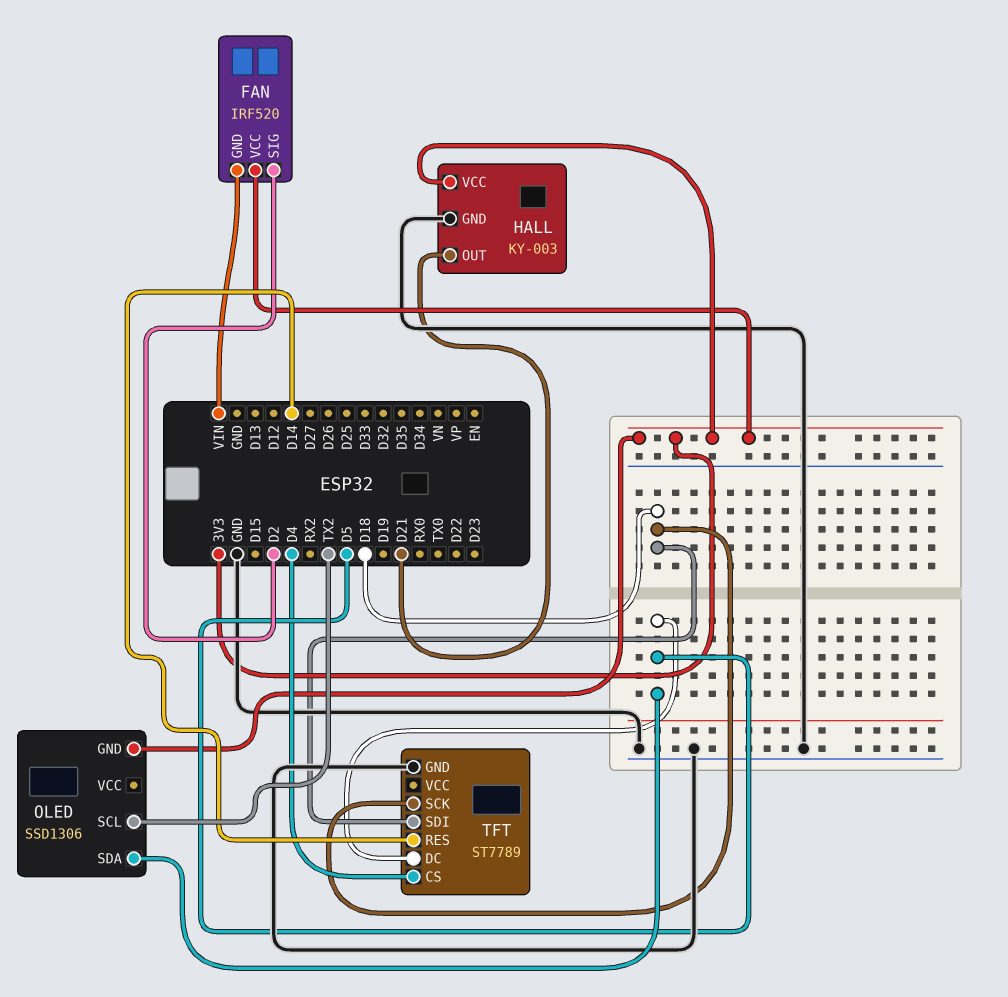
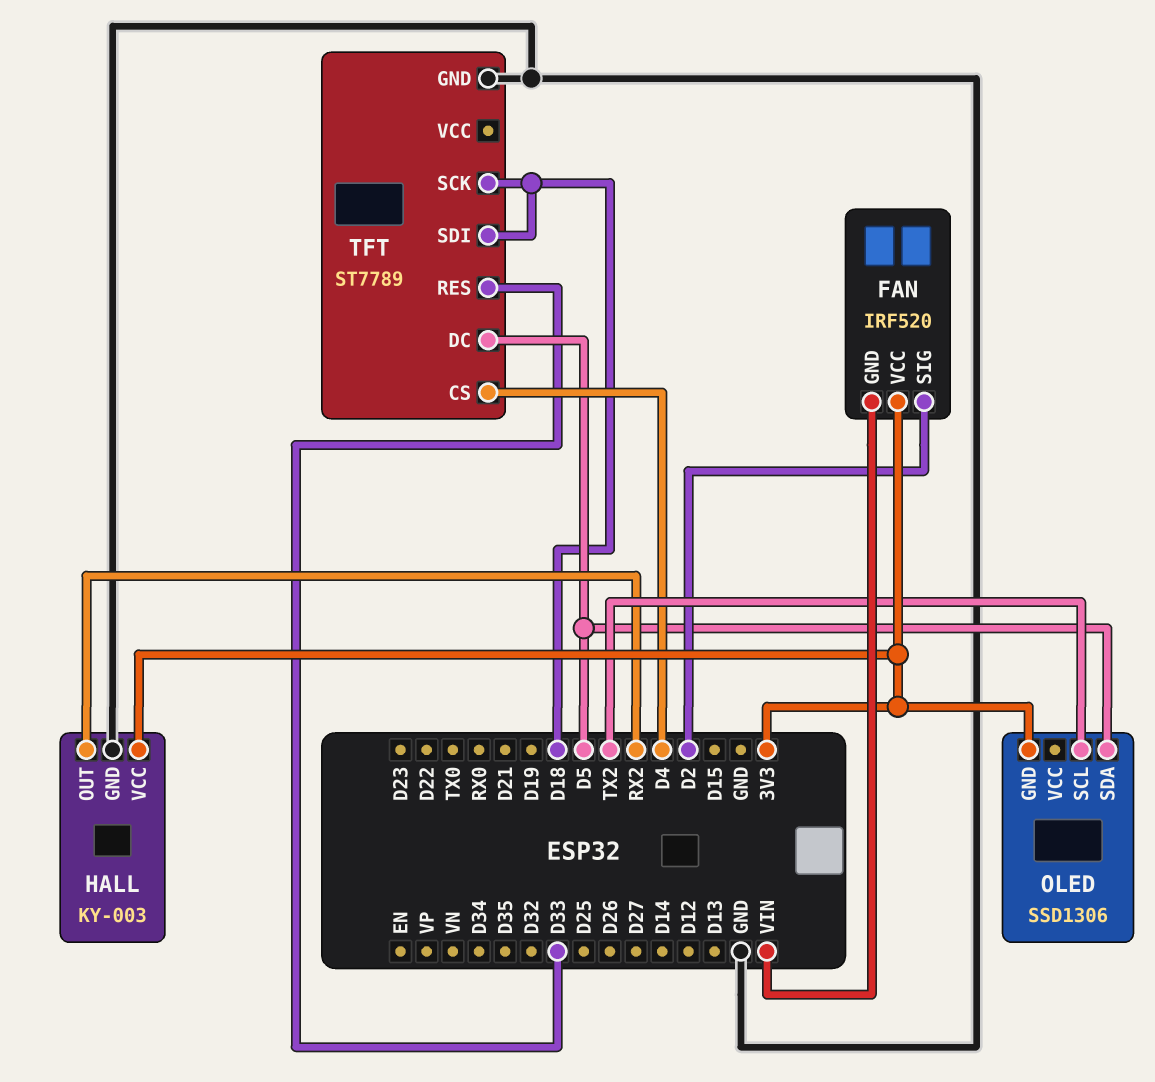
HALL pin OUT: D21 -> RX2
TFT pin RES: D14 -> D33

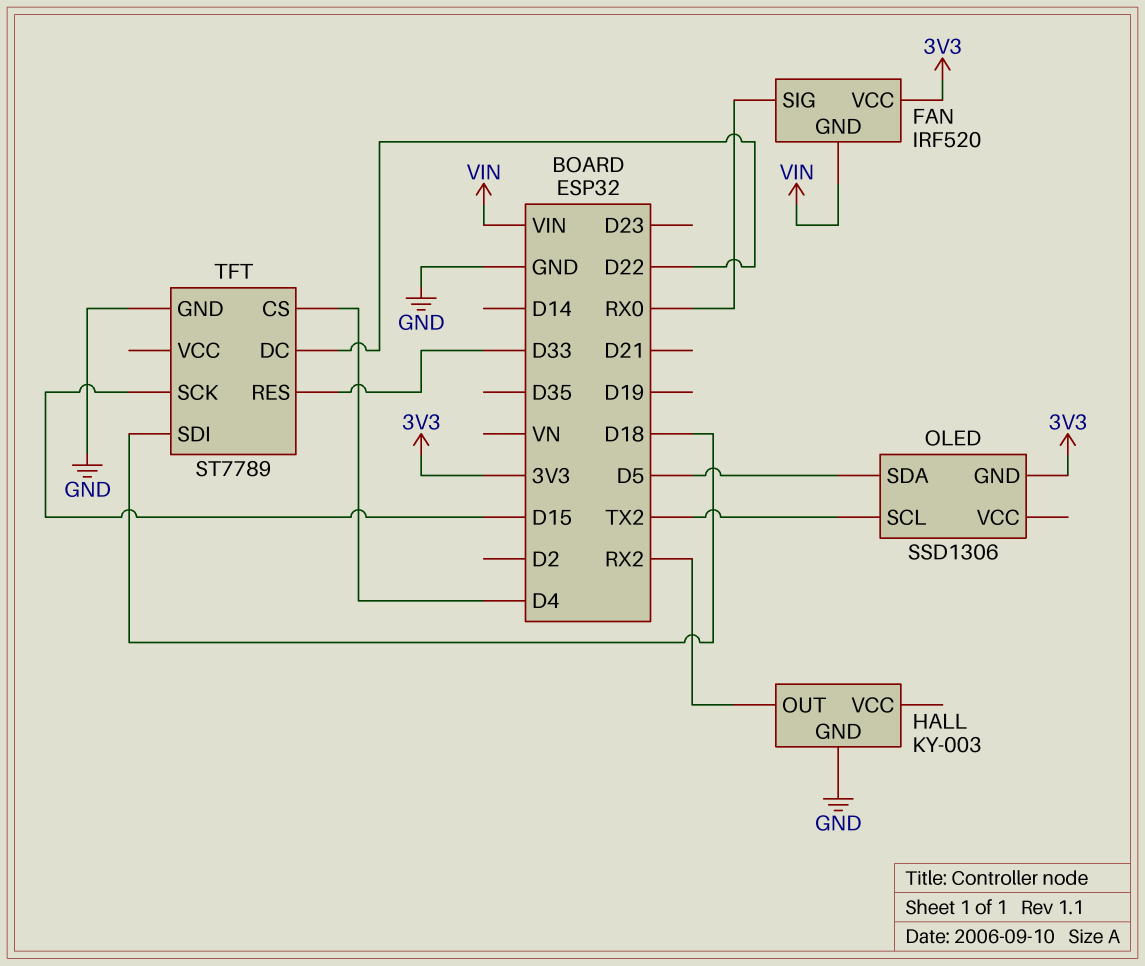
FAN pin SIG: D2 -> RX0
HALL pin VCC: 3V3 -> none
TFT pin DC: D5 -> D22
TFT pin SCK: D18 -> D15

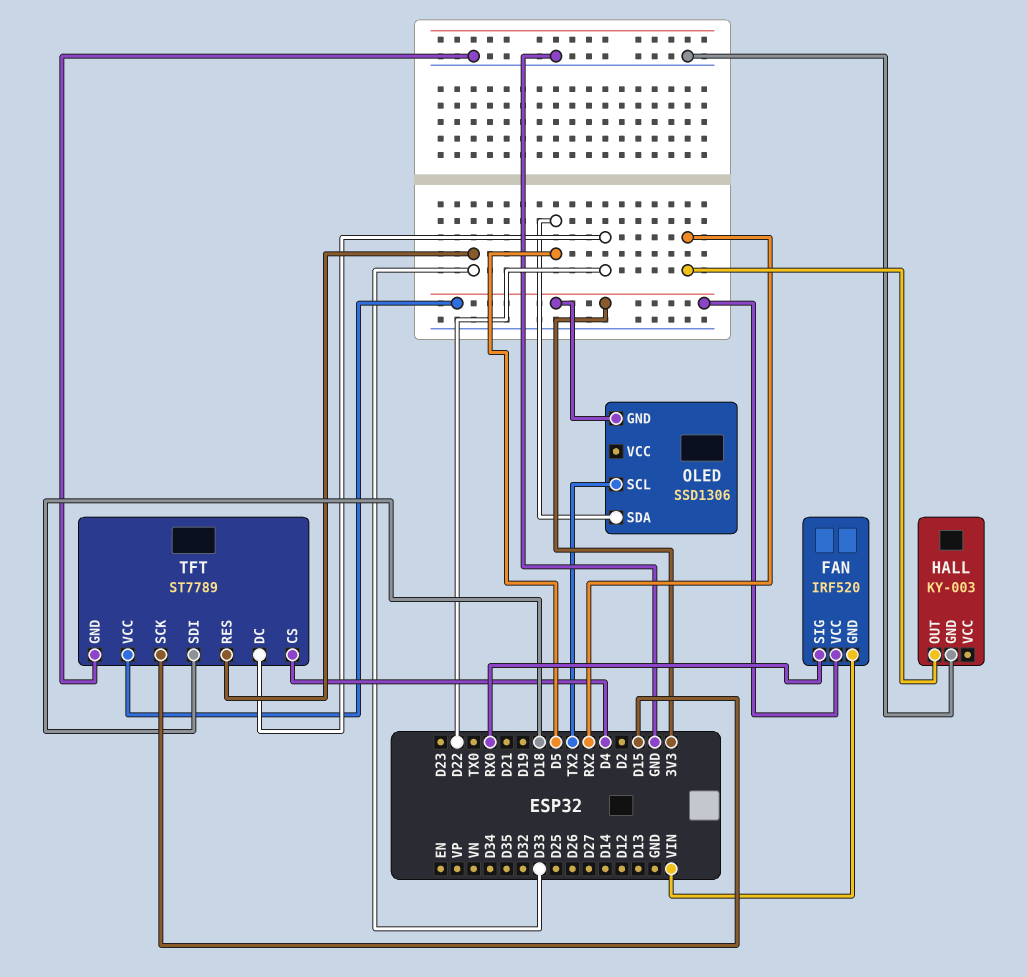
TFT pin VCC: none -> 3V3

